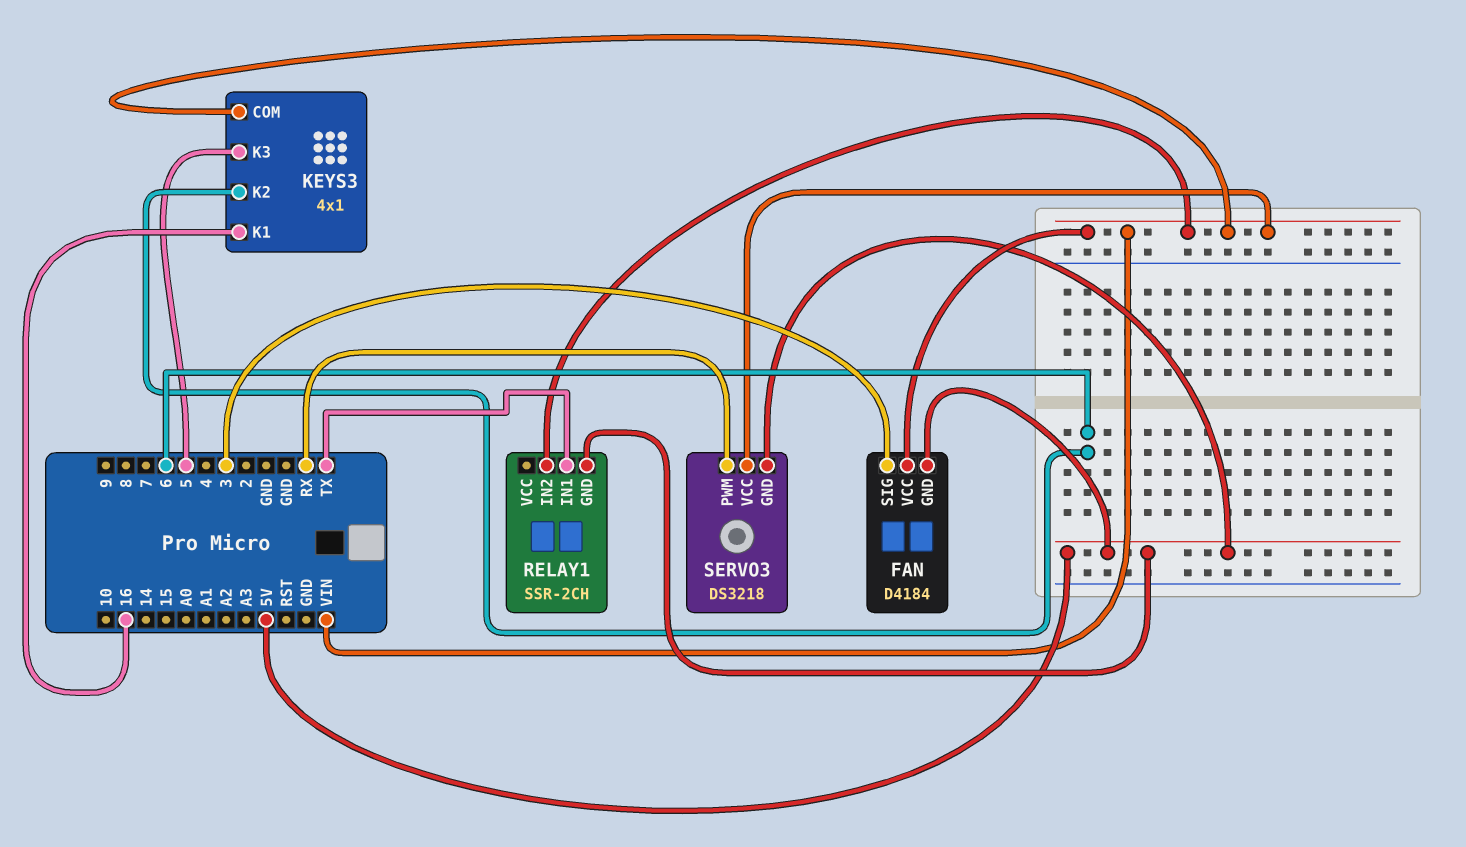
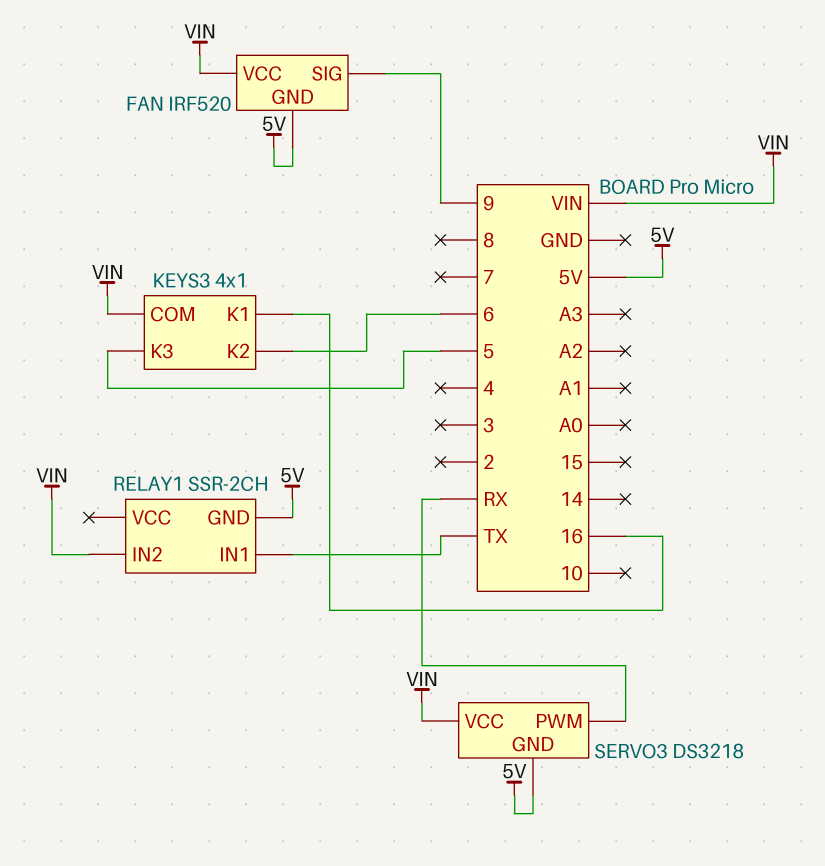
FAN: D4184 -> IRF520
FAN pin SIG: 3 -> 9

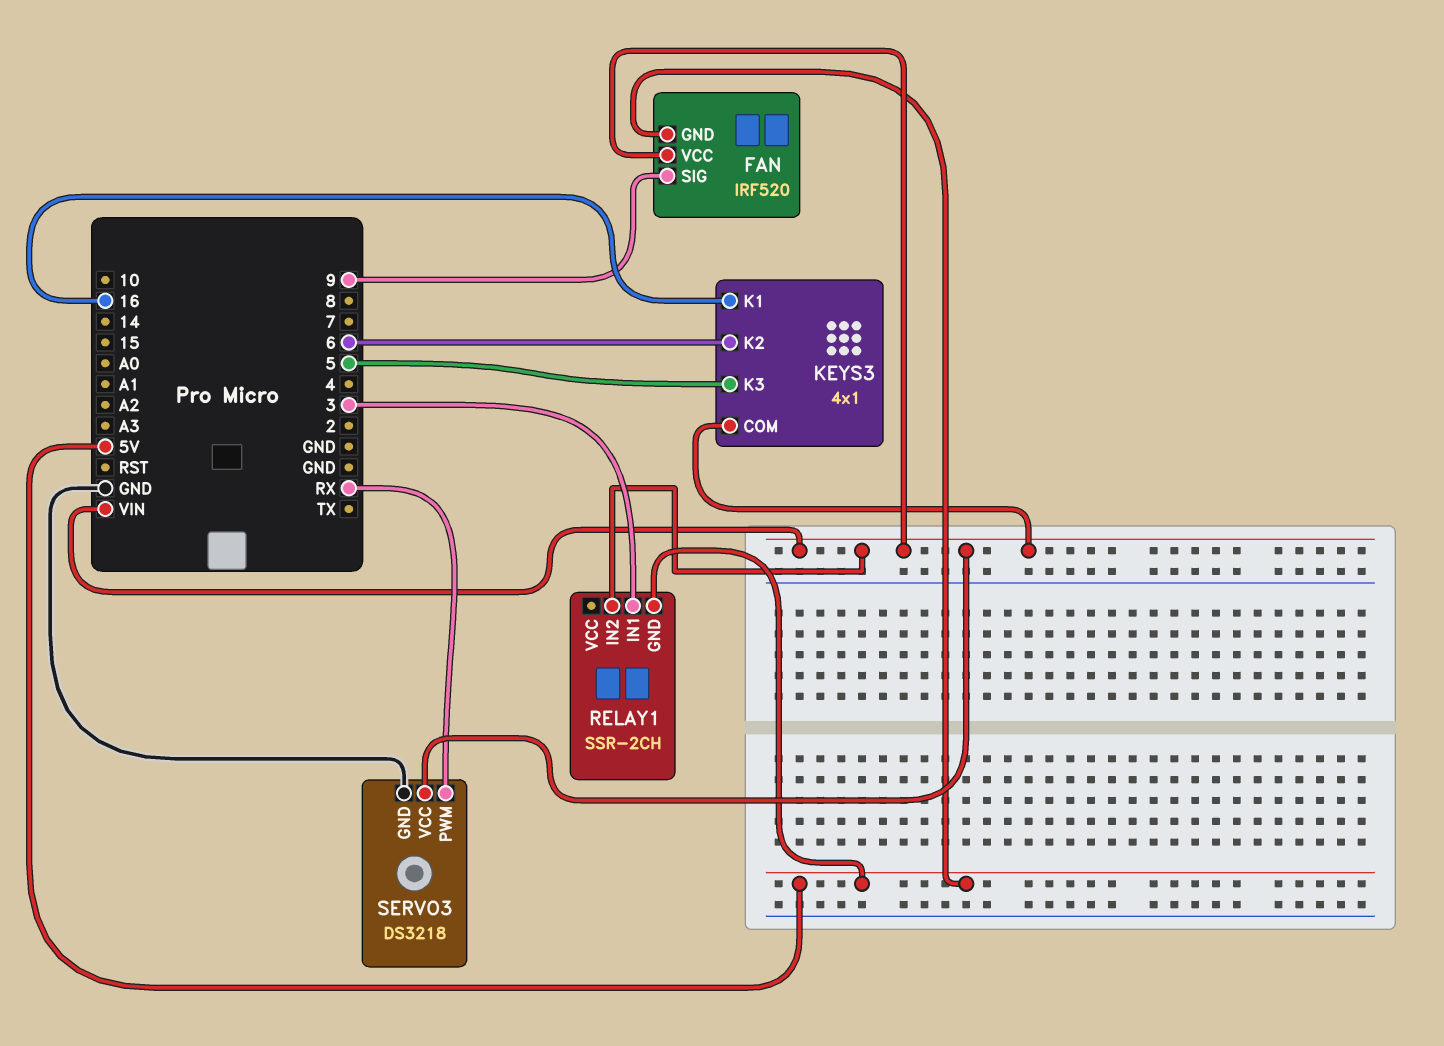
RELAY1 pin IN1: TX -> 3
SERVO3 pin GND: 5V -> GND

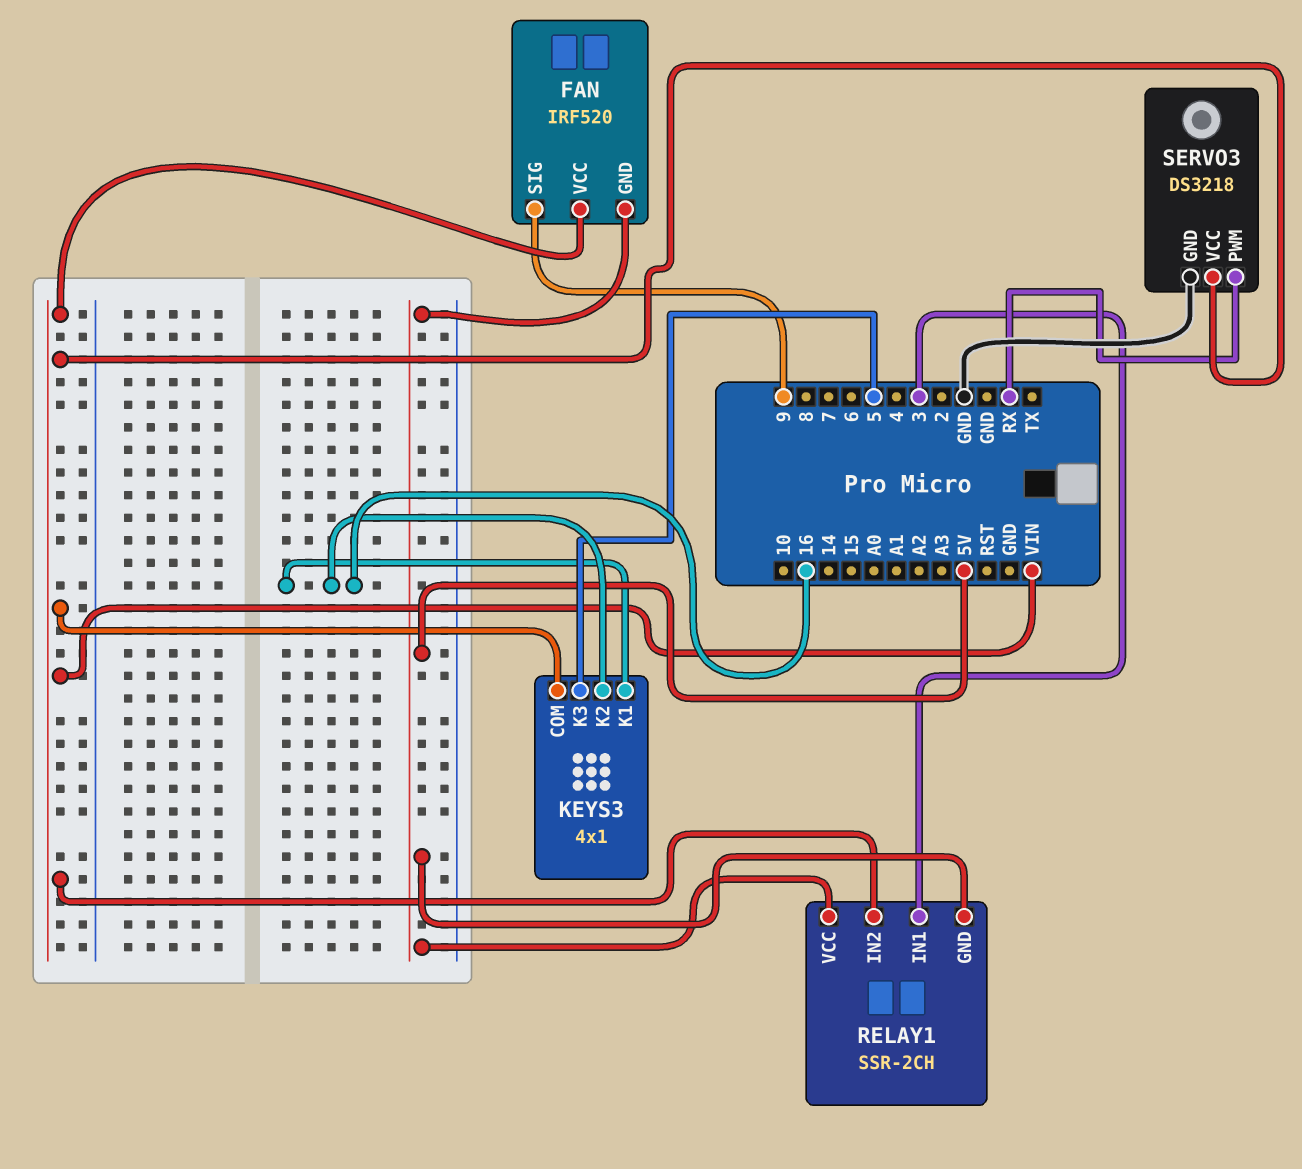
KEYS3 pin K2: 6 -> 16
RELAY1 pin VCC: none -> 5V

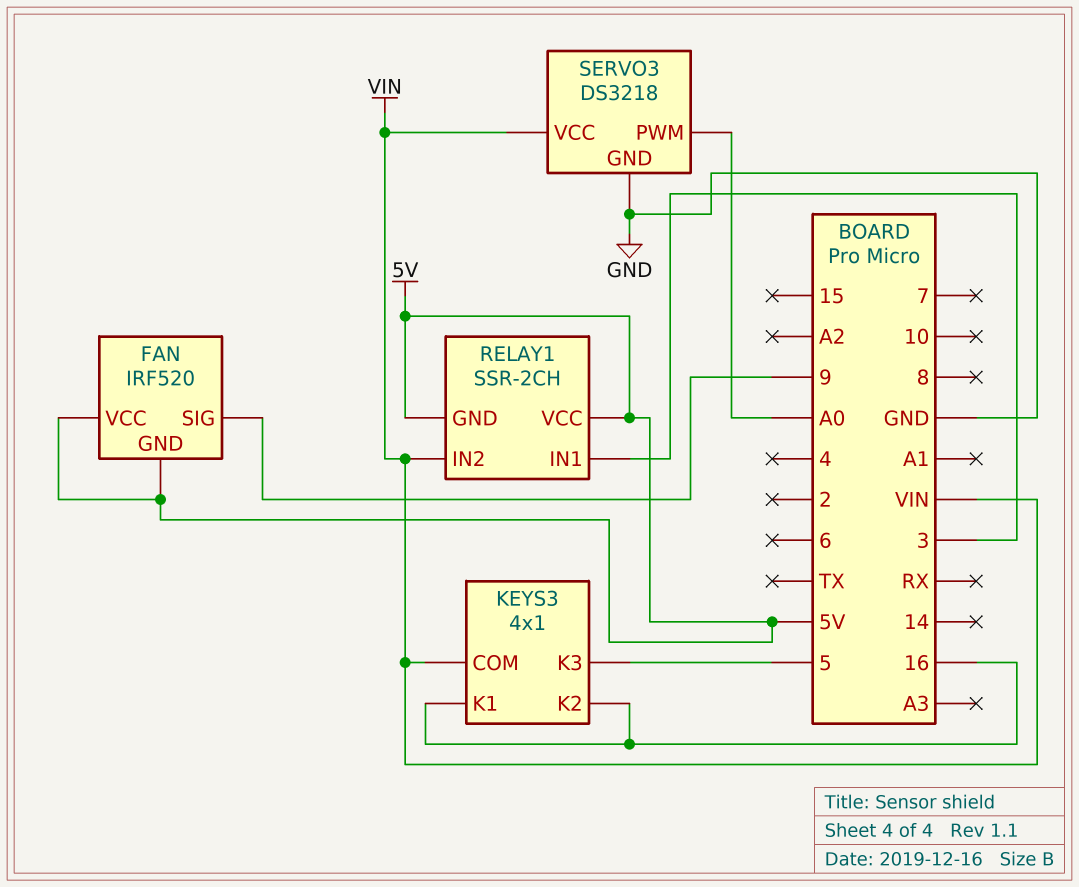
FAN pin VCC: VIN -> 5V
SERVO3 pin PWM: RX -> A0

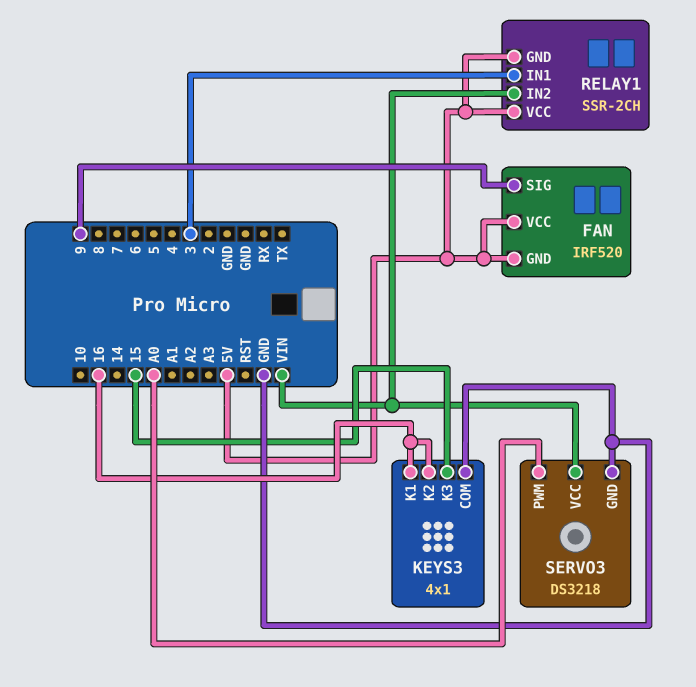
KEYS3 pin COM: VIN -> GND
KEYS3 pin K3: 5 -> 15

